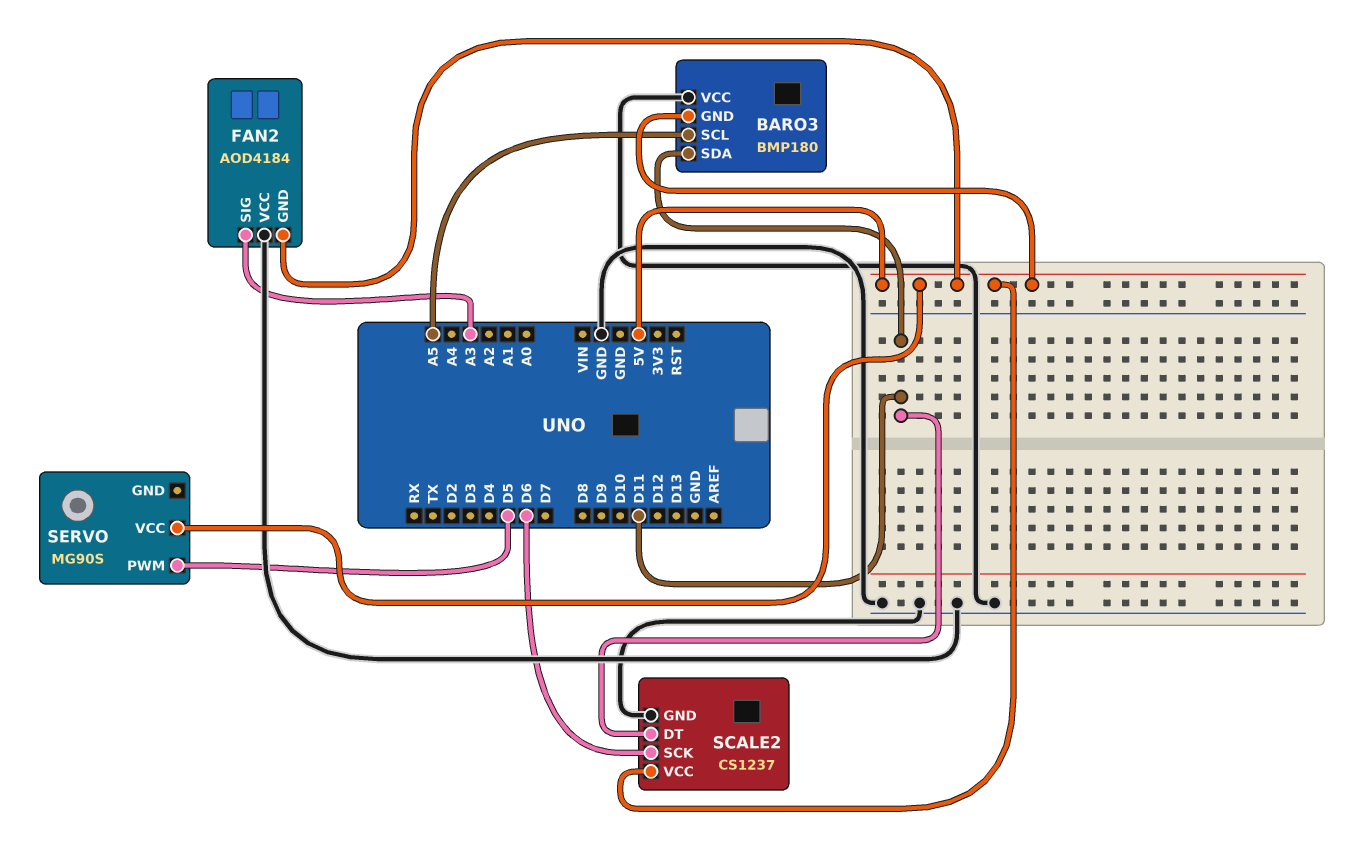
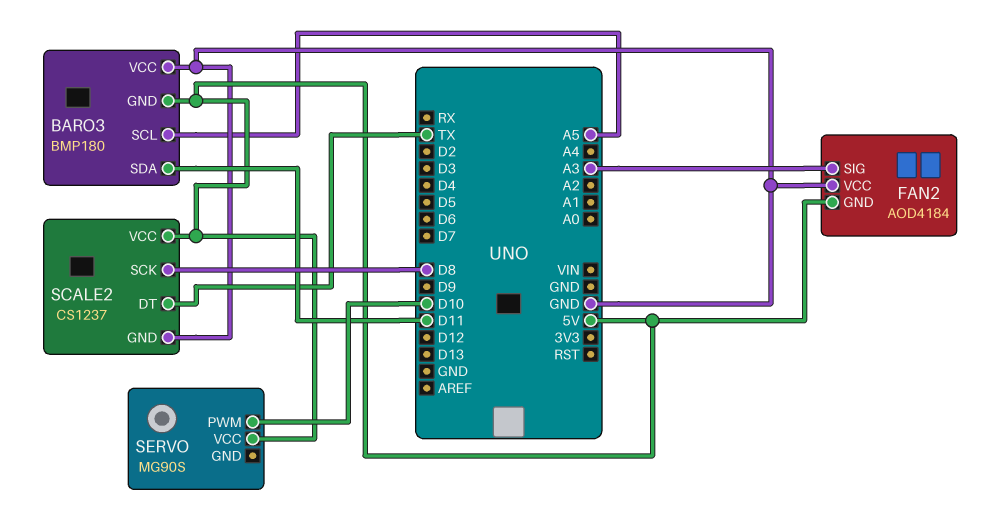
SCALE2 pin DT: D11 -> TX
SCALE2 pin SCK: D6 -> D8
SERVO pin PWM: D5 -> D10

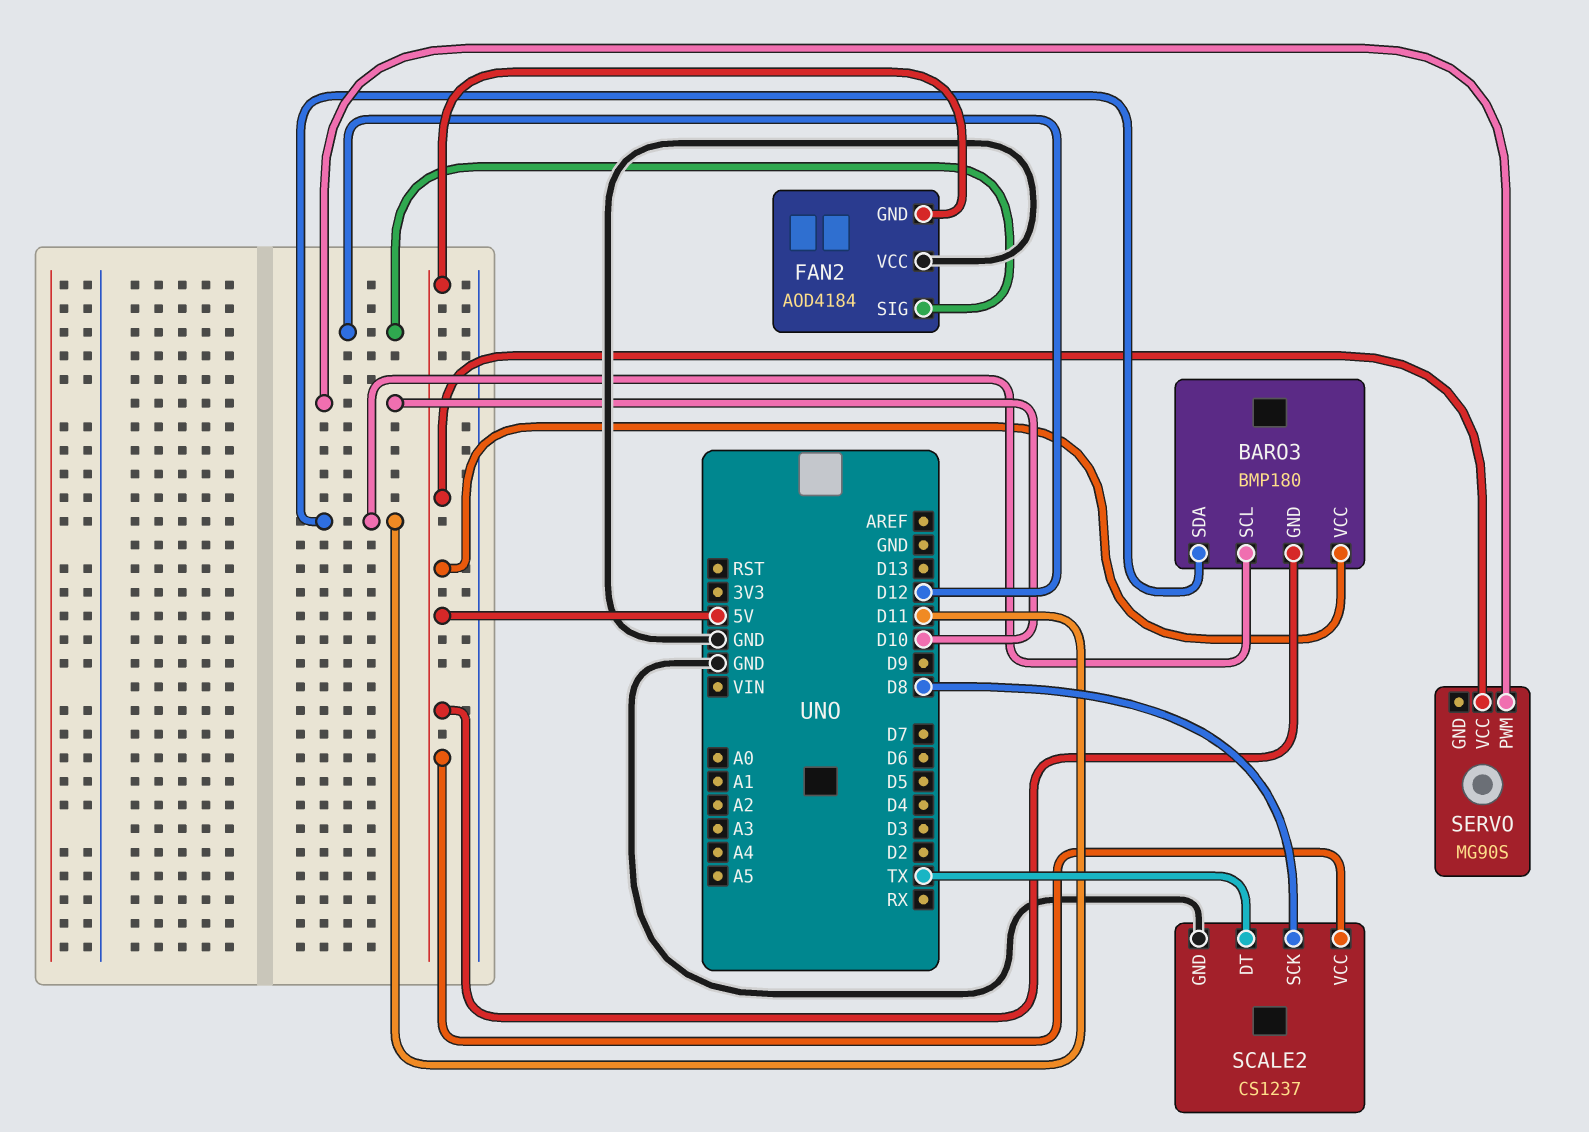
BARO3 pin SCL: A5 -> D11
BARO3 pin VCC: GND -> 5V
FAN2 pin SIG: A3 -> D12

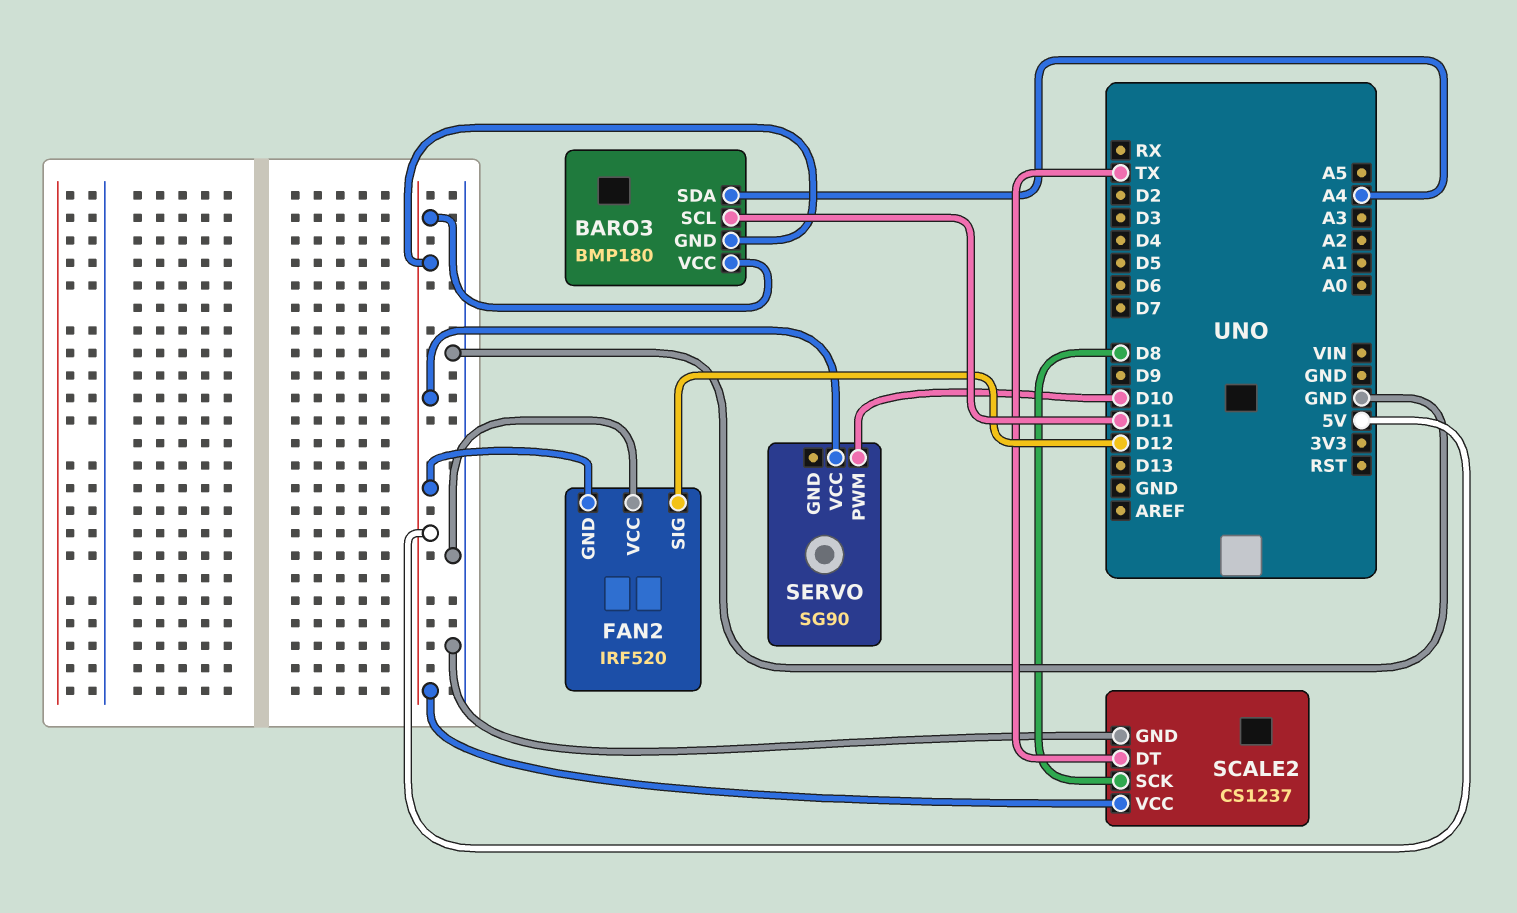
BARO3 pin SDA: D11 -> A4
FAN2: AOD4184 -> IRF520
SERVO: MG90S -> SG90

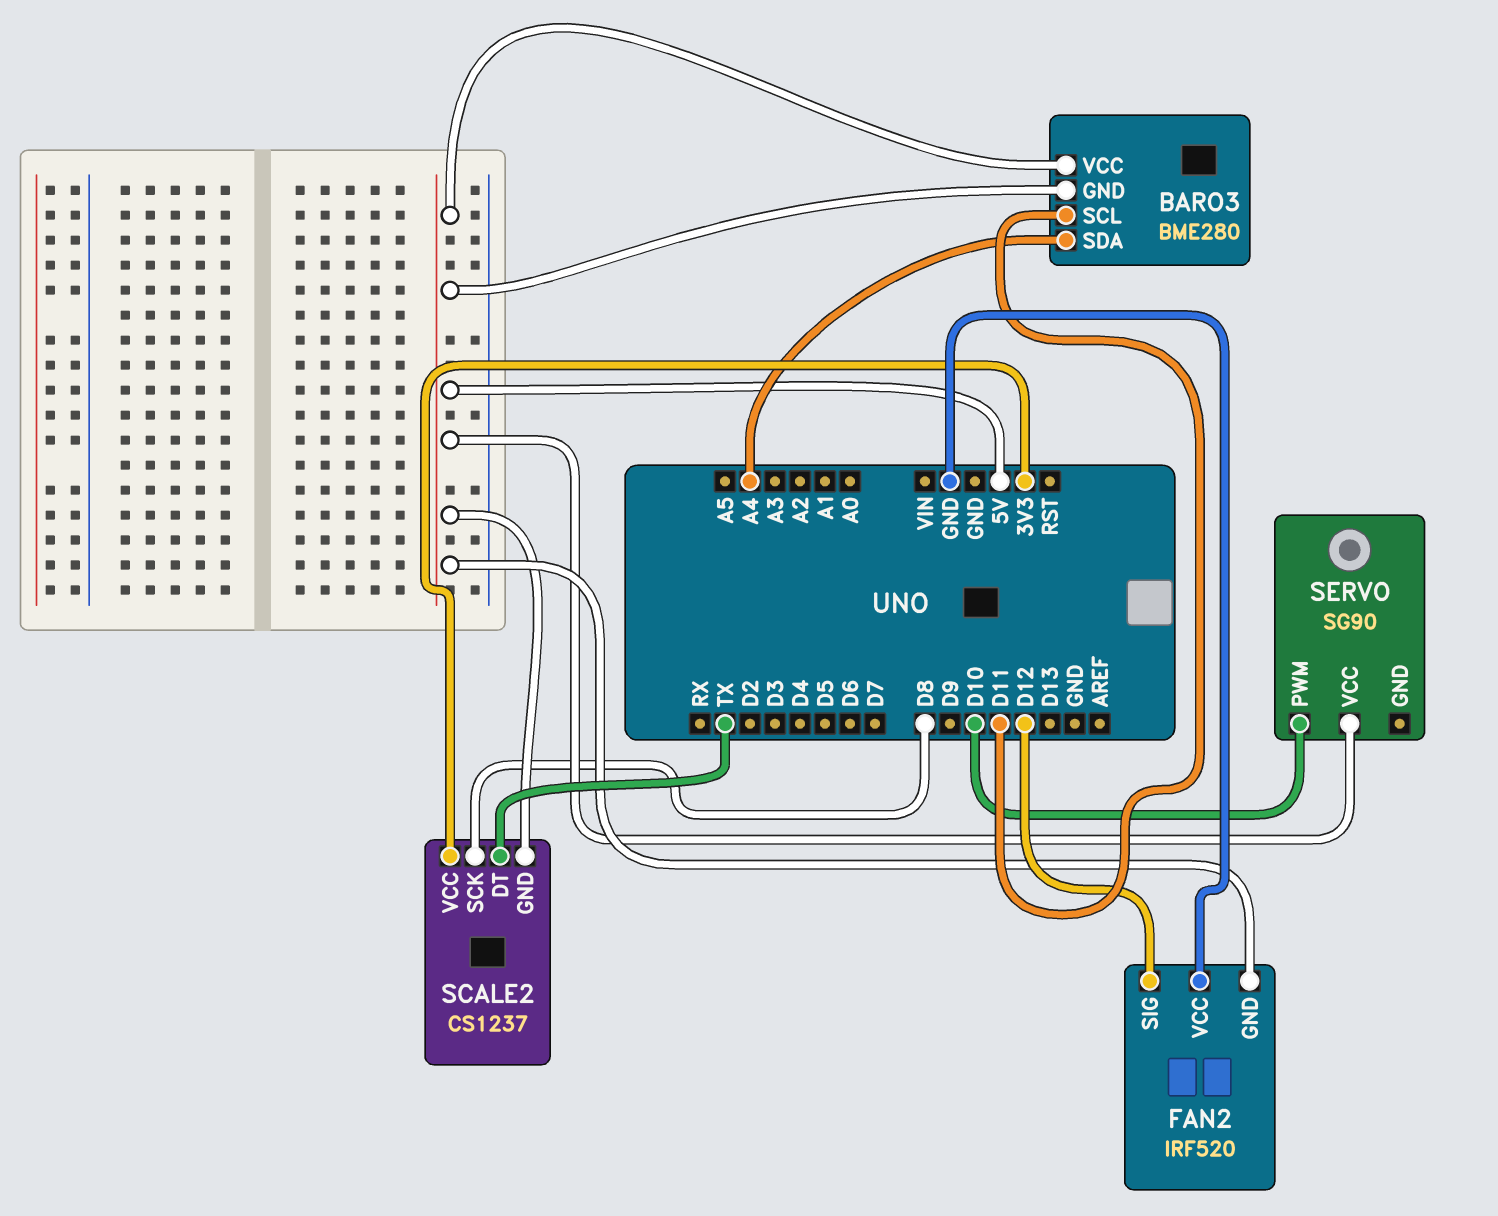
BARO3: BMP180 -> BME280
SCALE2 pin GND: GND -> 5V
SCALE2 pin VCC: 5V -> 3V3

